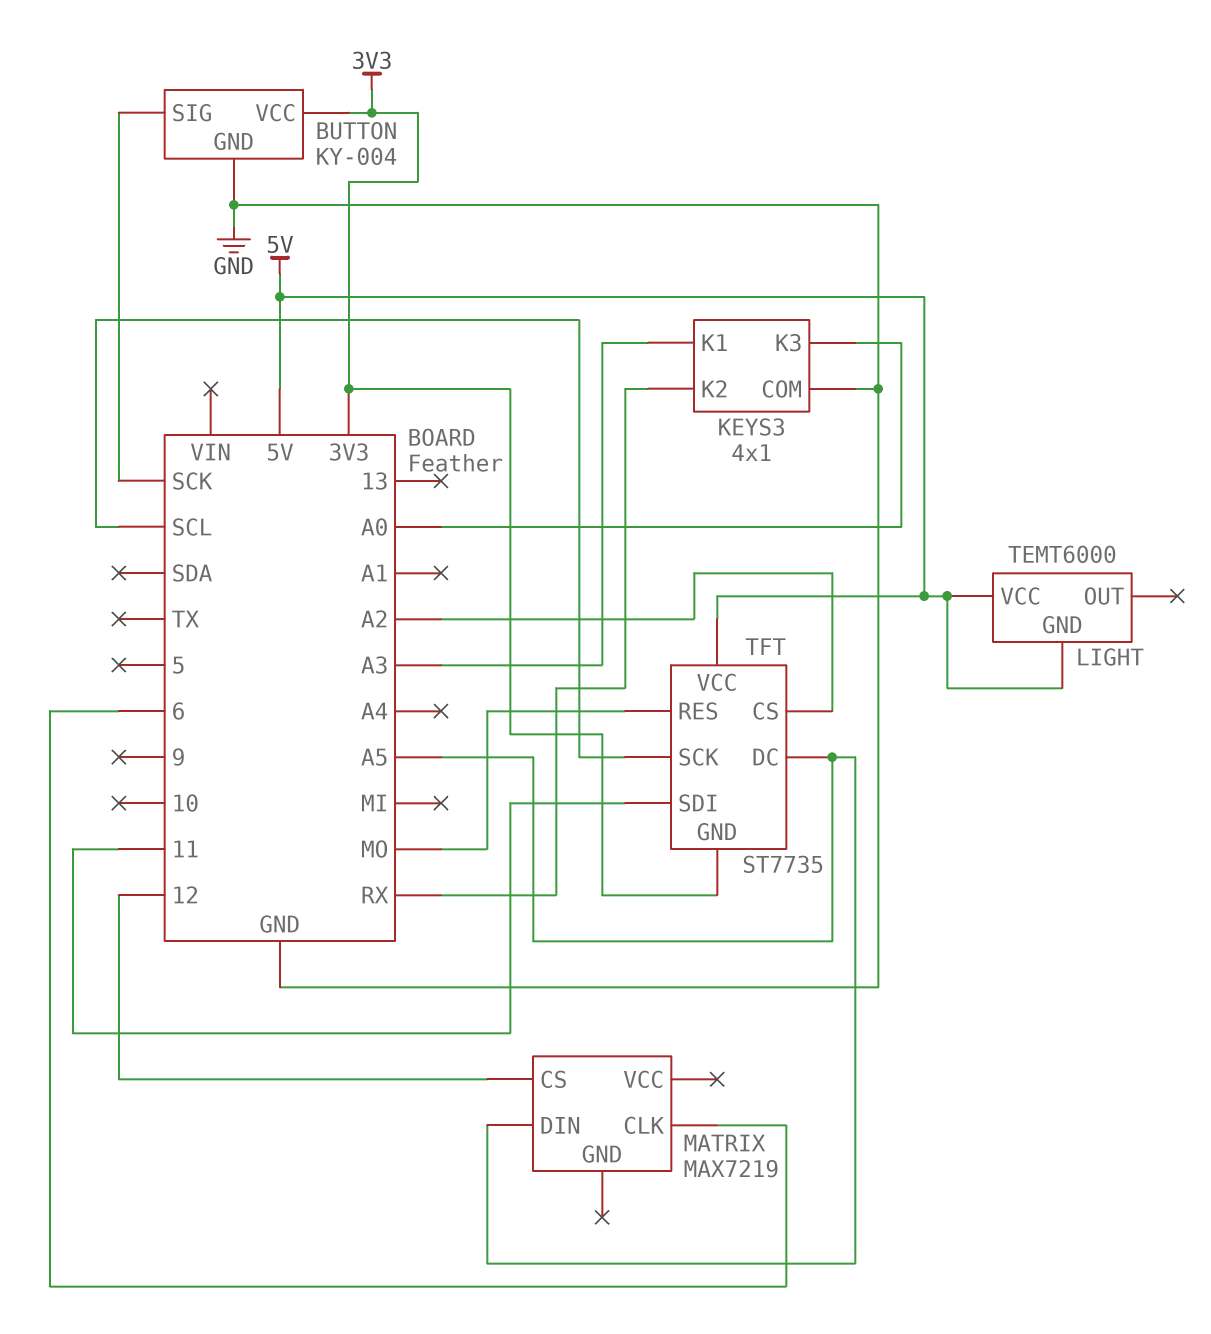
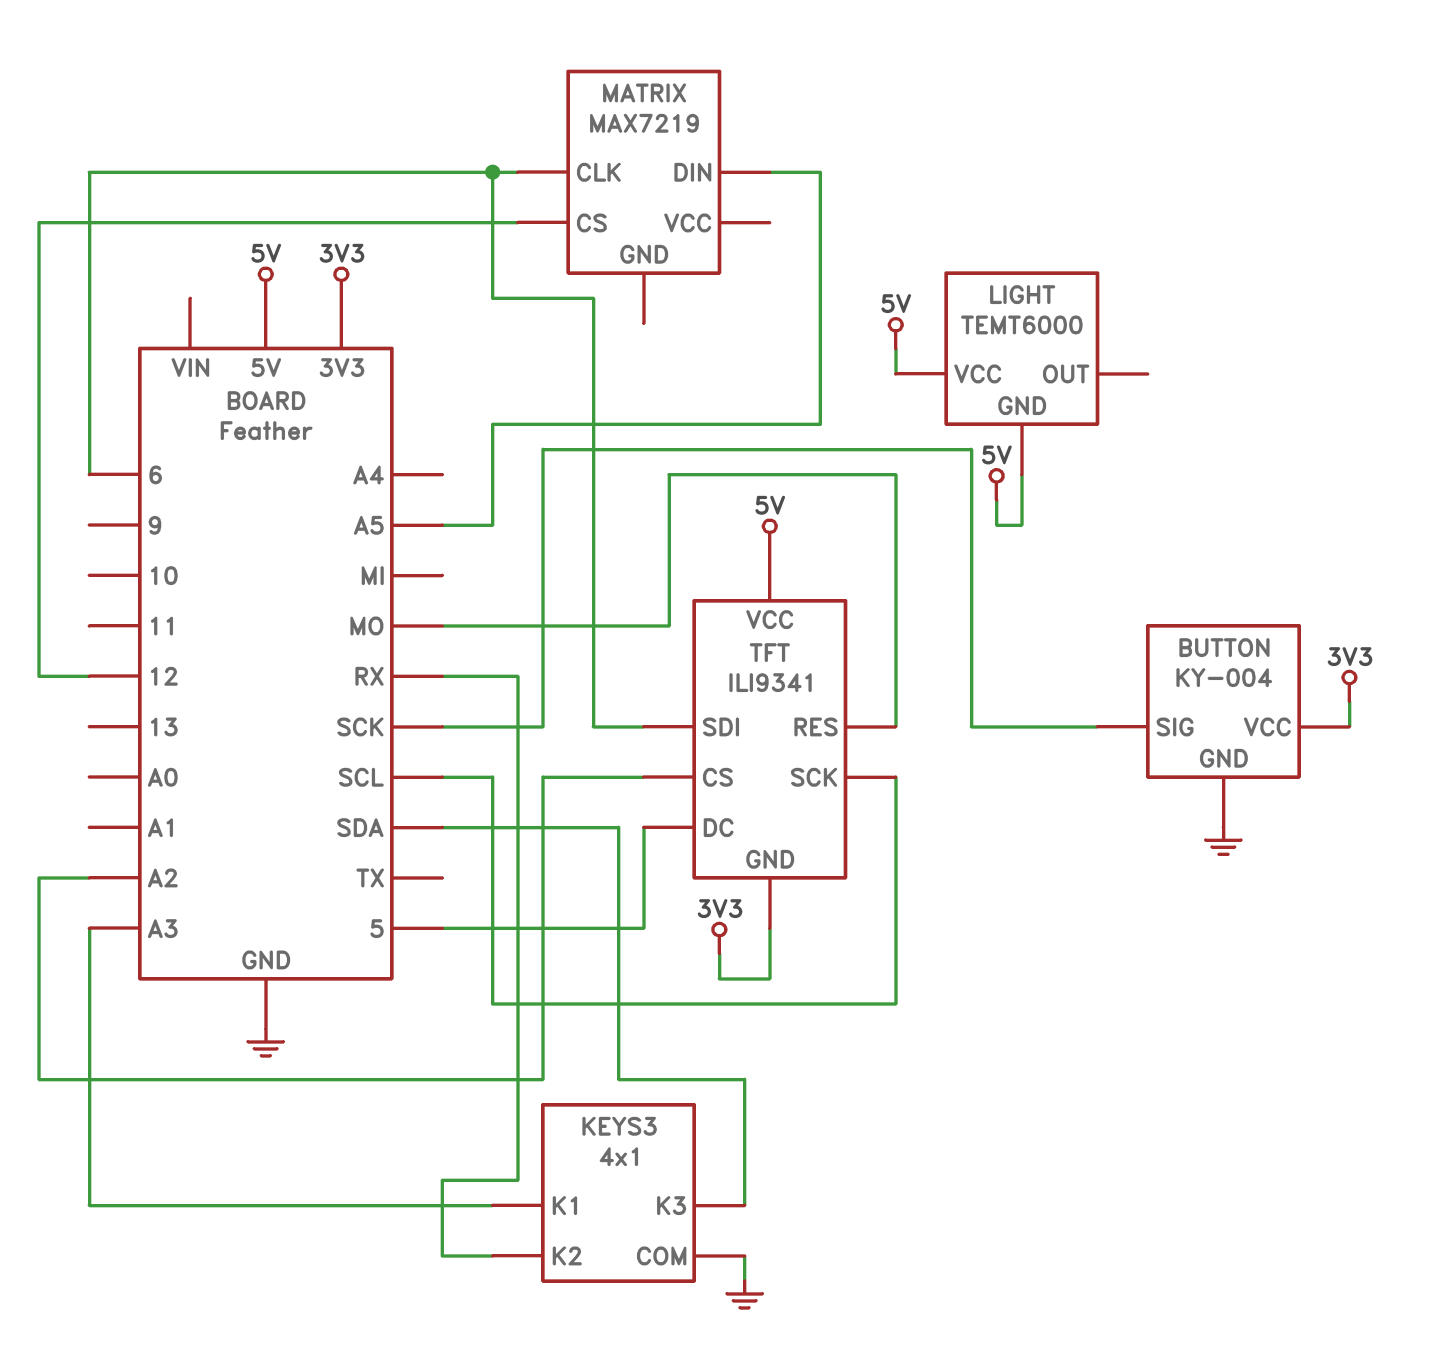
KEYS3 pin K3: A0 -> SDA
TFT: ST7735 -> ILI9341
TFT pin DC: A5 -> 5
TFT pin SDI: 11 -> 6

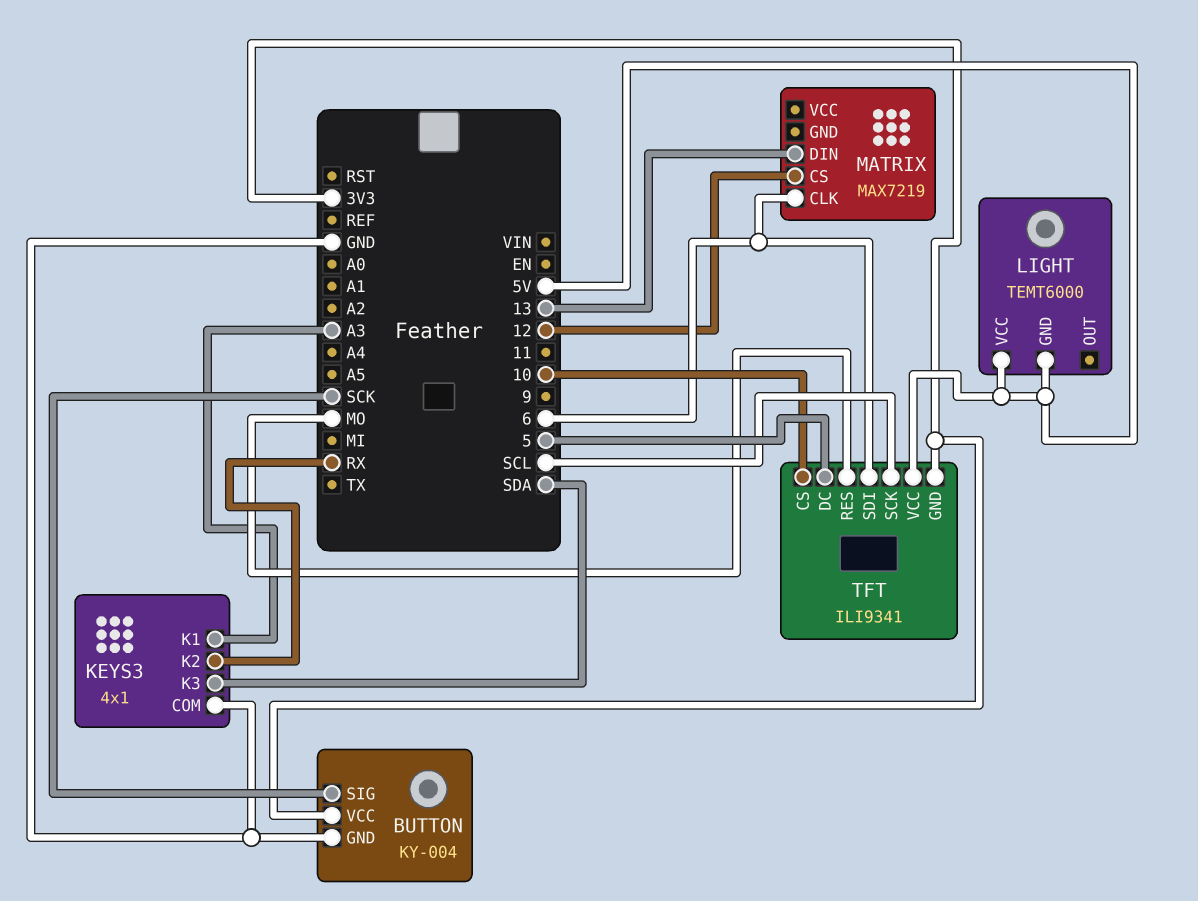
MATRIX pin DIN: A5 -> 13
TFT pin CS: A2 -> 10

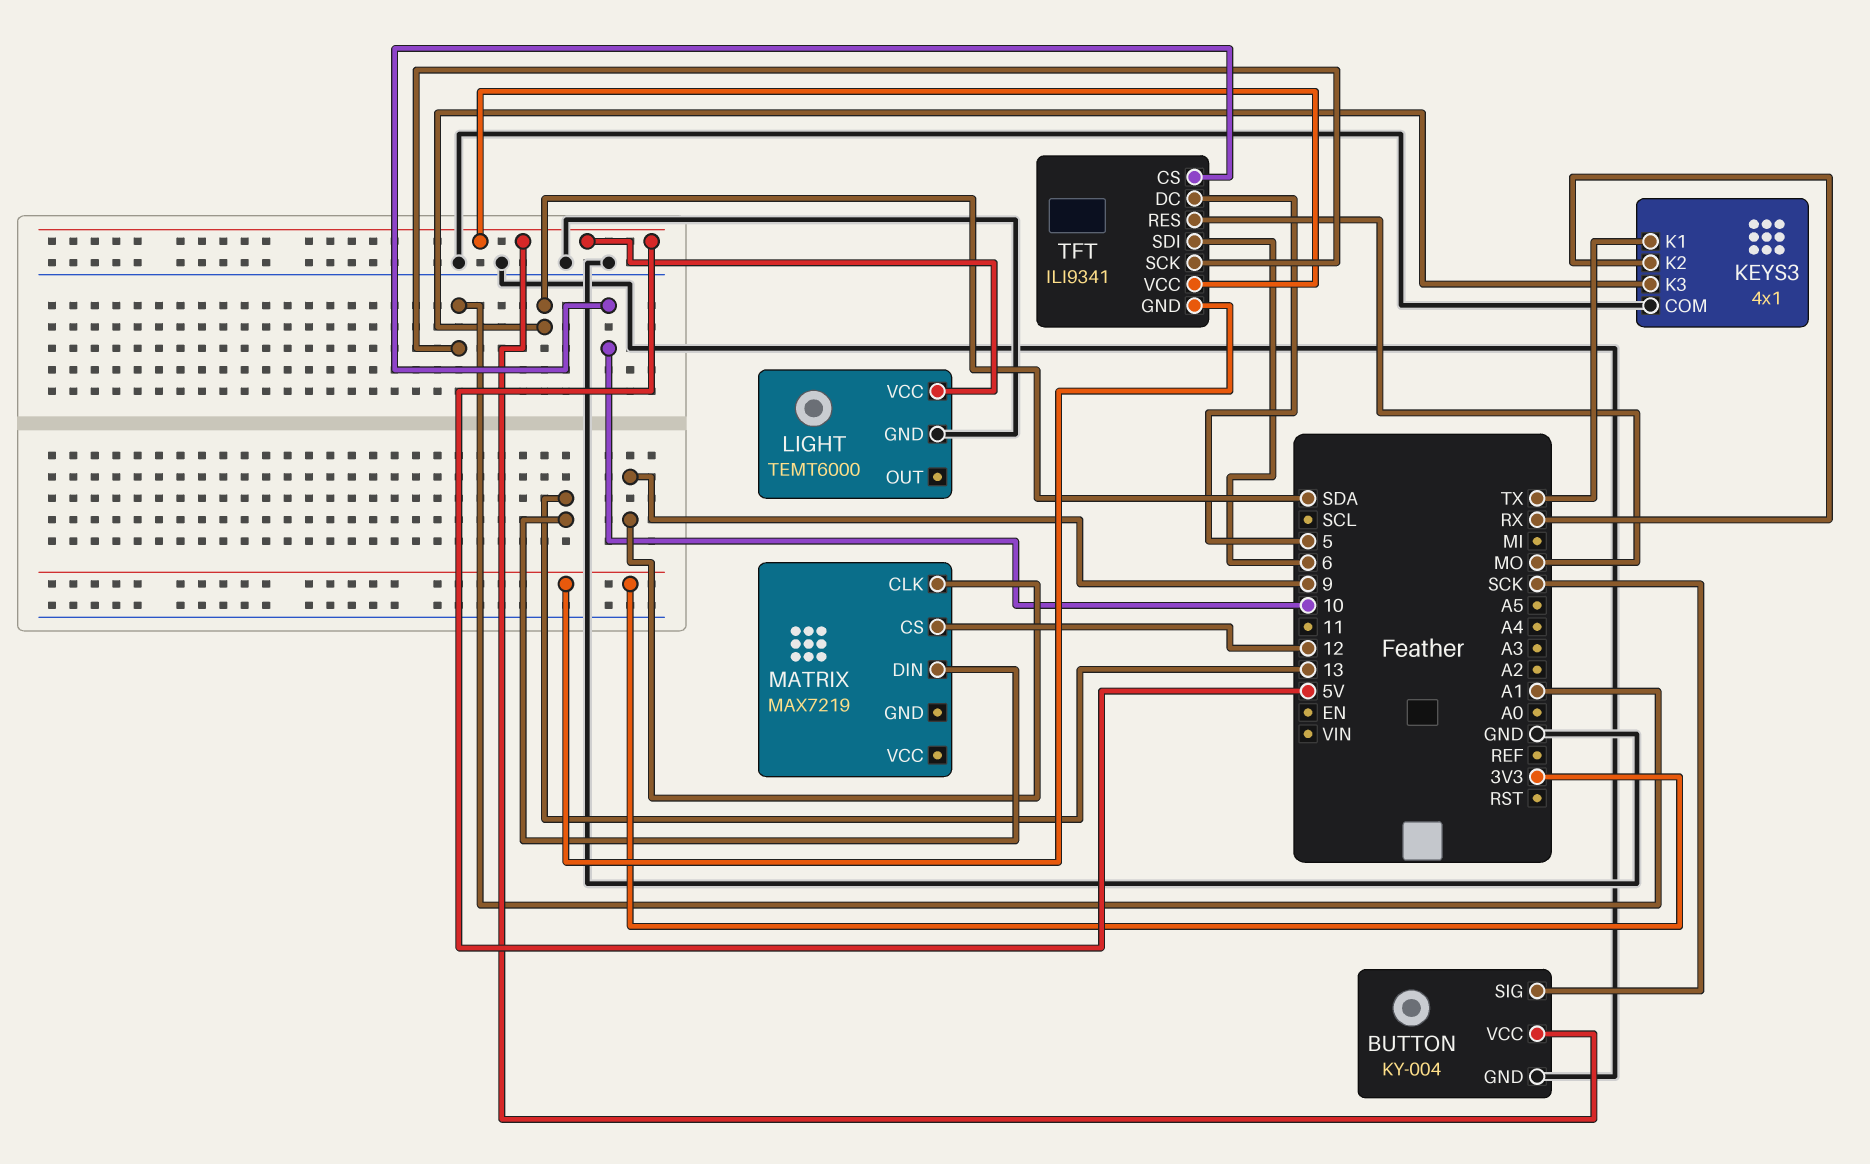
BUTTON pin VCC: 3V3 -> 5V
KEYS3 pin K1: A3 -> TX
LIGHT pin GND: 5V -> GND
MATRIX pin CLK: 6 -> 9
TFT pin SCK: SCL -> A1

